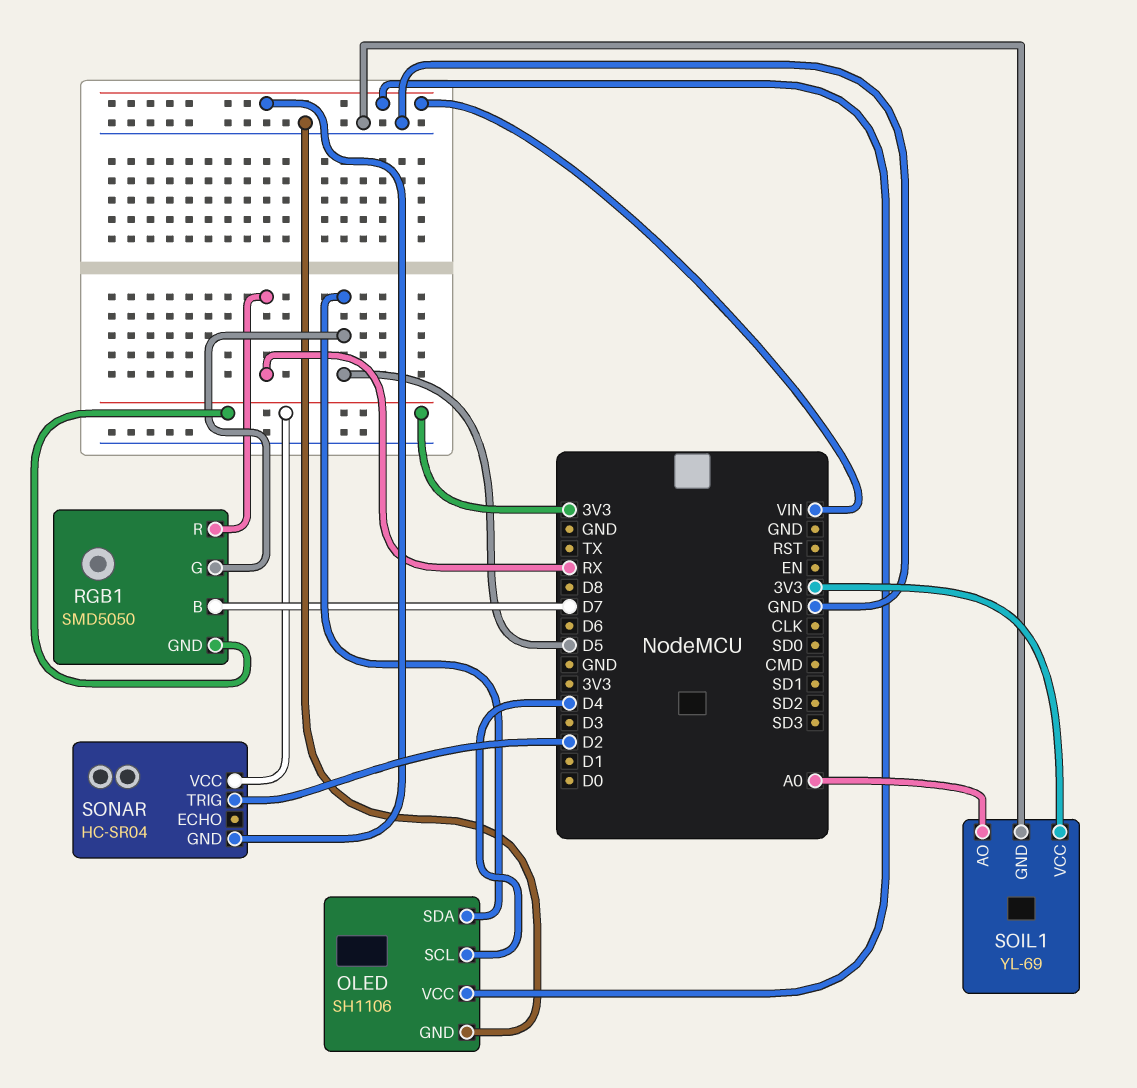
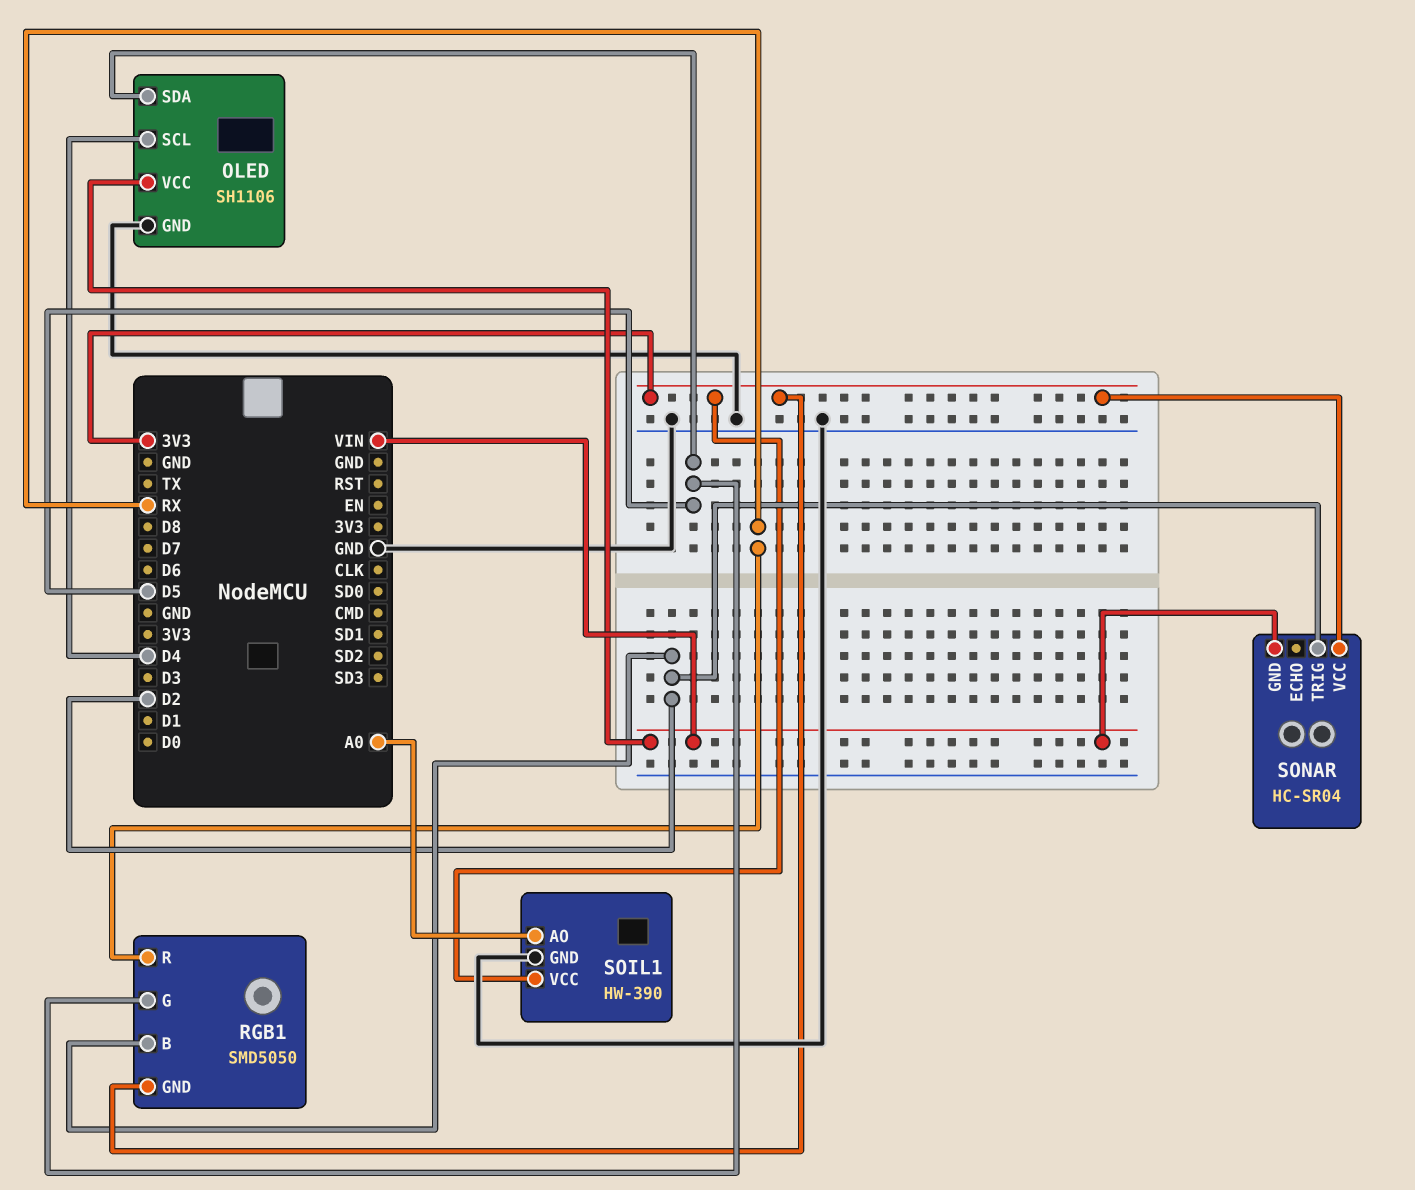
RGB1 pin B: D7 -> D2
SOIL1: YL-69 -> HW-390

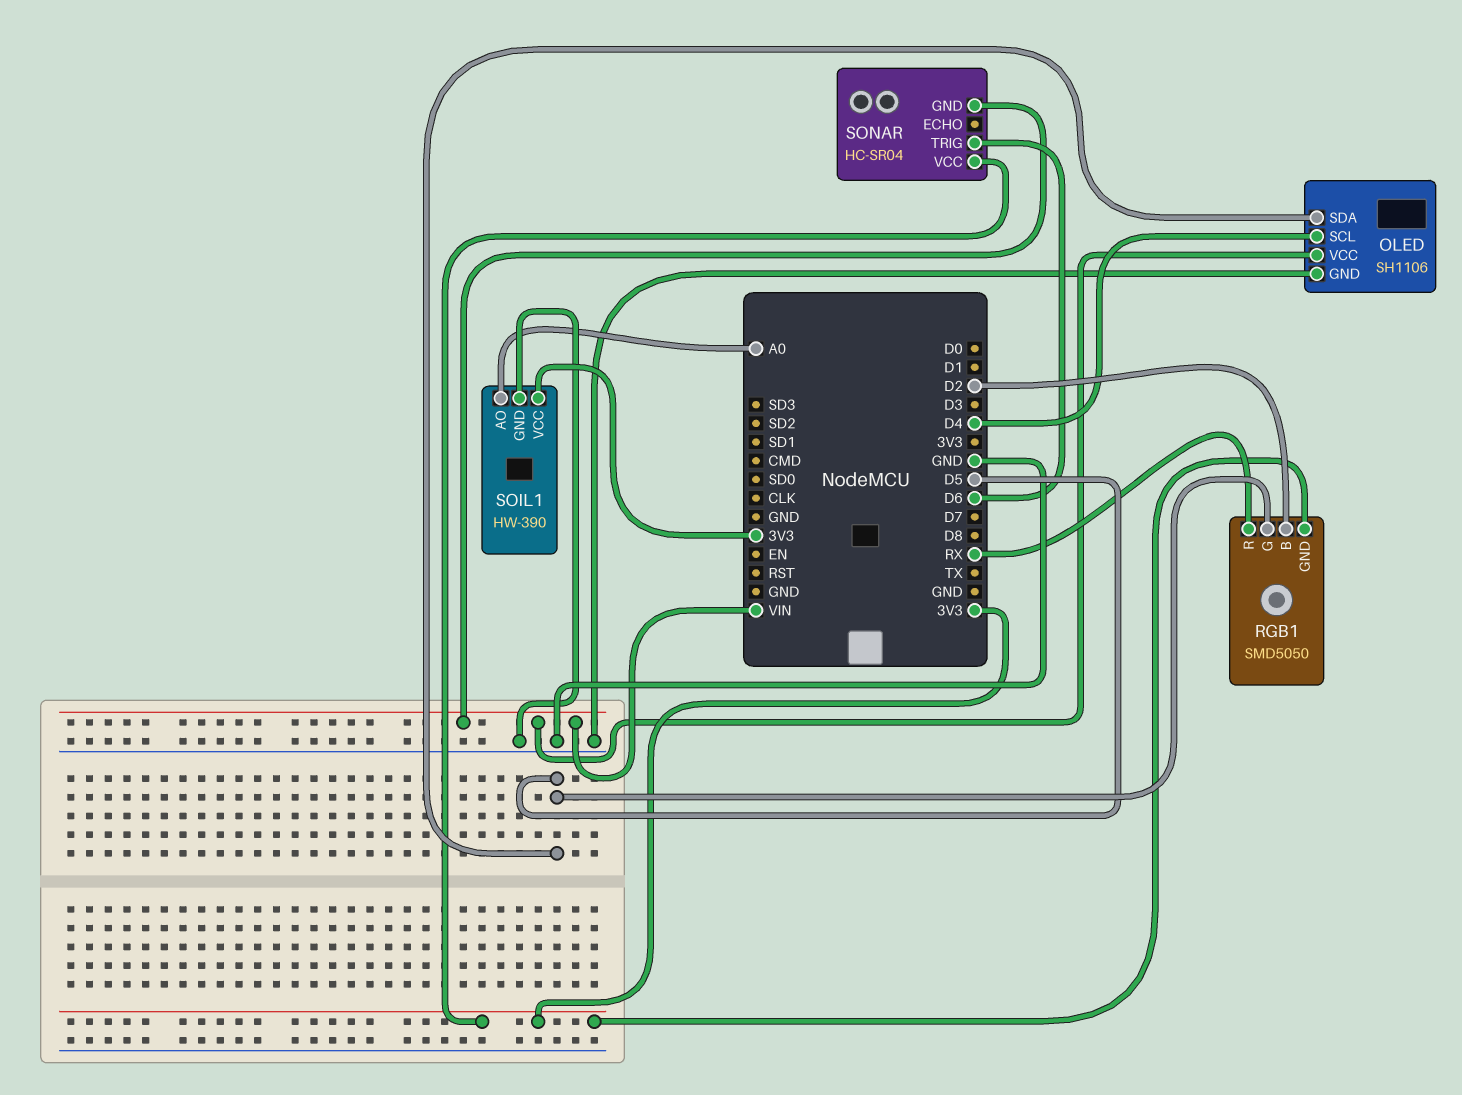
SONAR pin TRIG: D2 -> D6

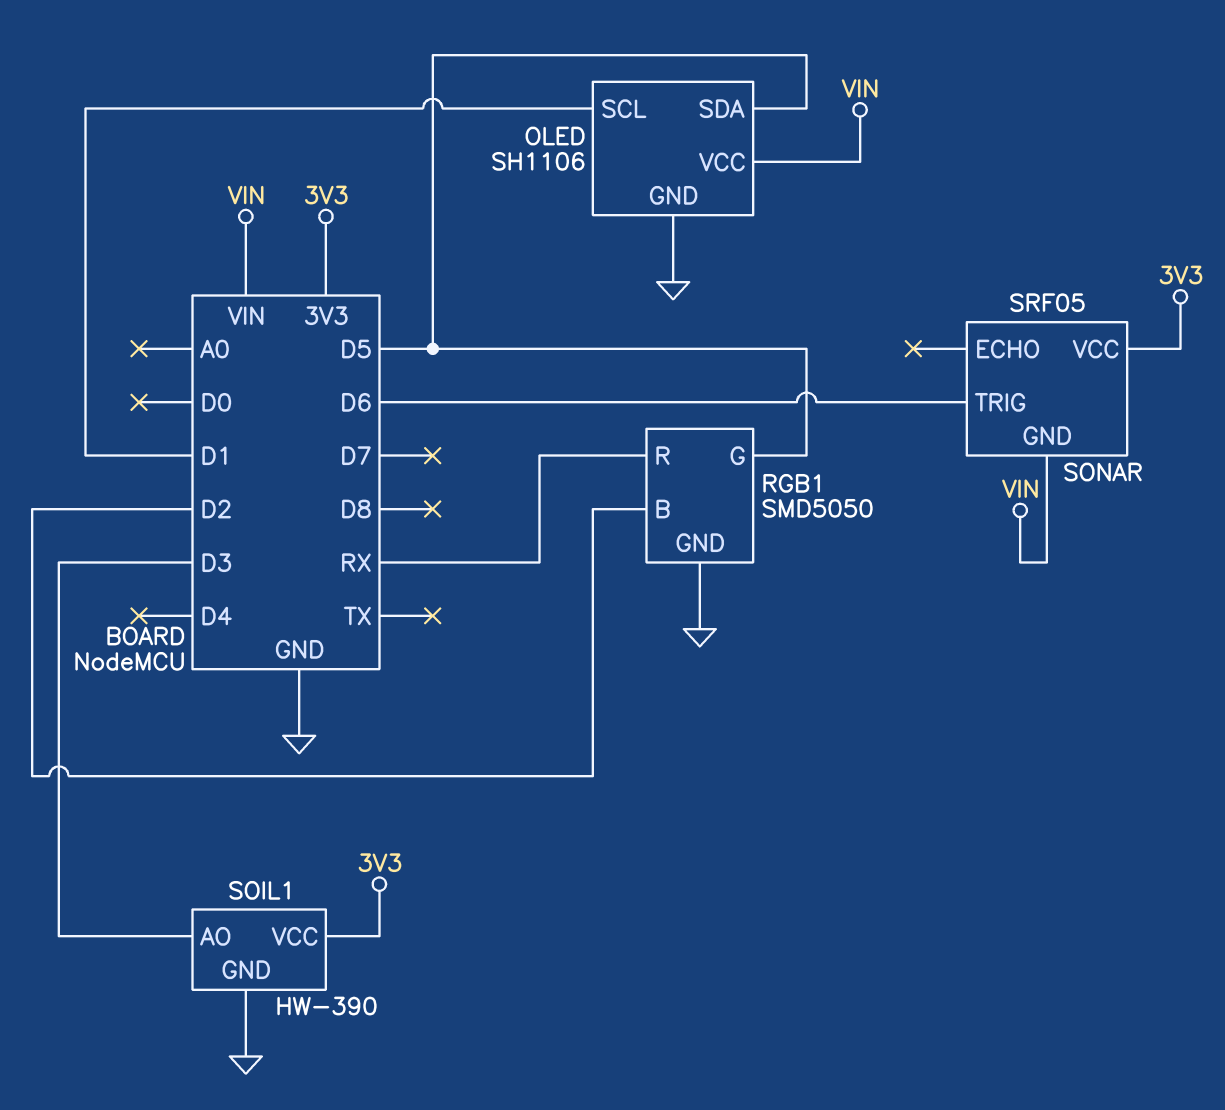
OLED pin SCL: D4 -> D1
RGB1 pin GND: 3V3 -> GND
SOIL1 pin AO: A0 -> D3
SONAR: HC-SR04 -> SRF05

